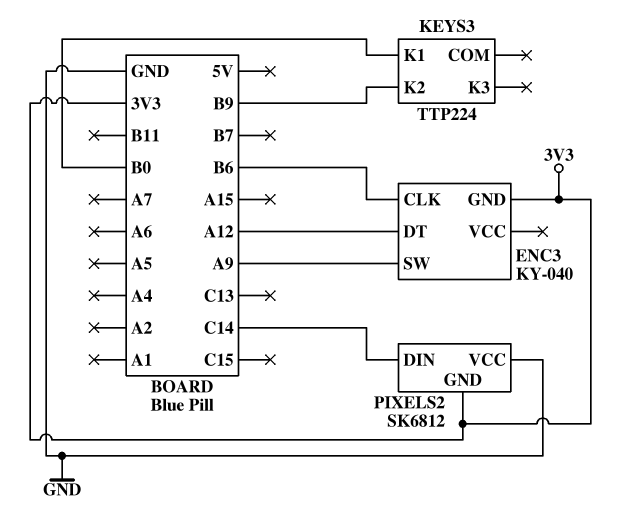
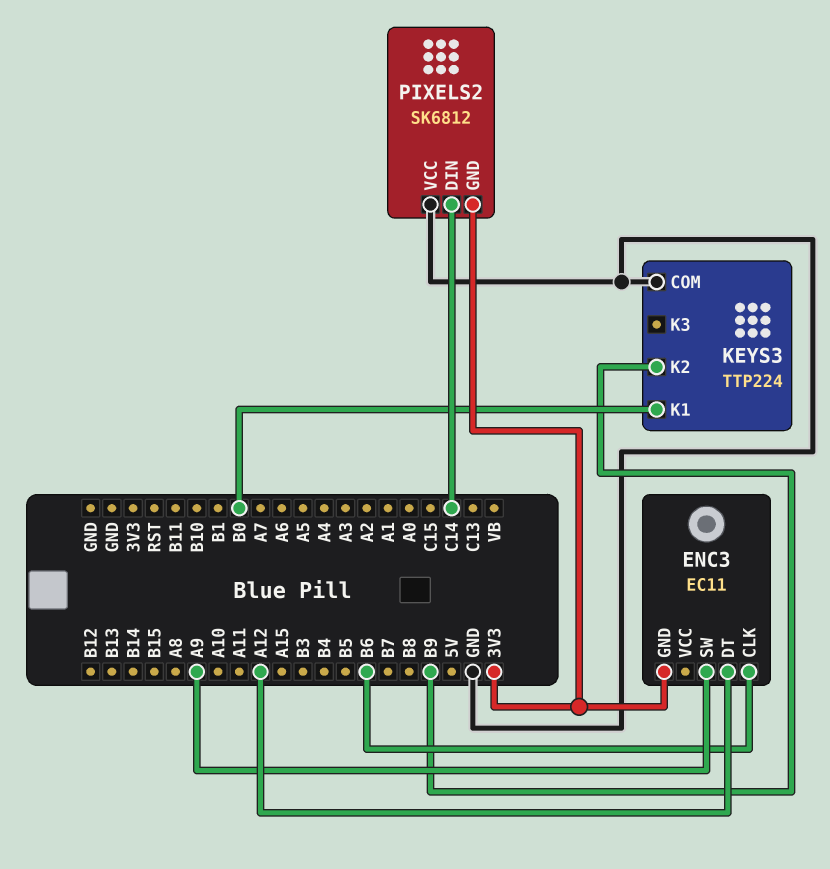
ENC3: KY-040 -> EC11
KEYS3 pin COM: none -> GND

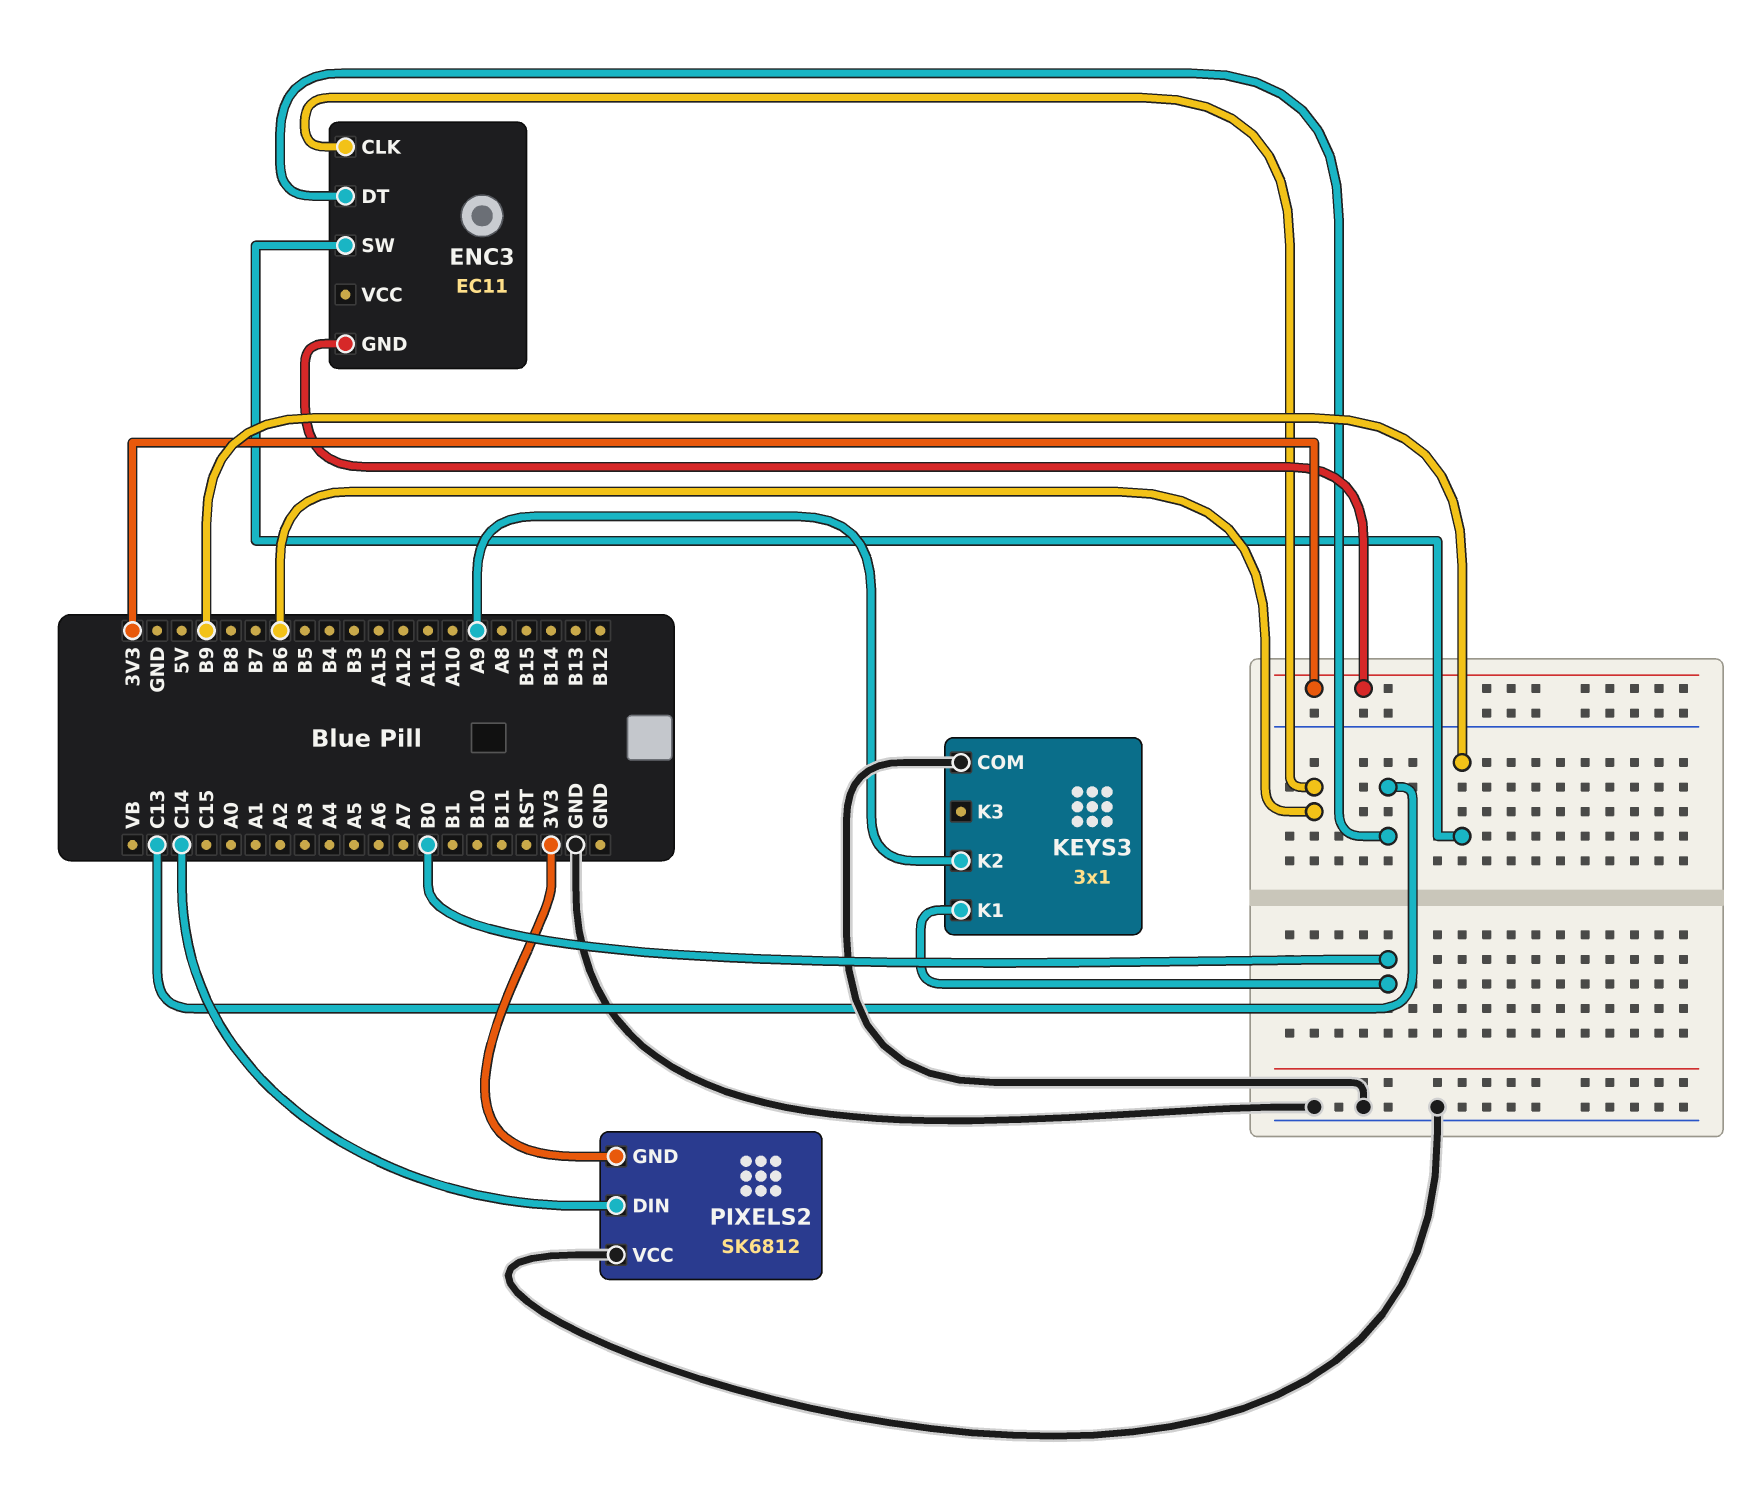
ENC3 pin DT: A12 -> C13
ENC3 pin SW: A9 -> B9
KEYS3: TTP224 -> 3x1
KEYS3 pin K2: B9 -> A9

